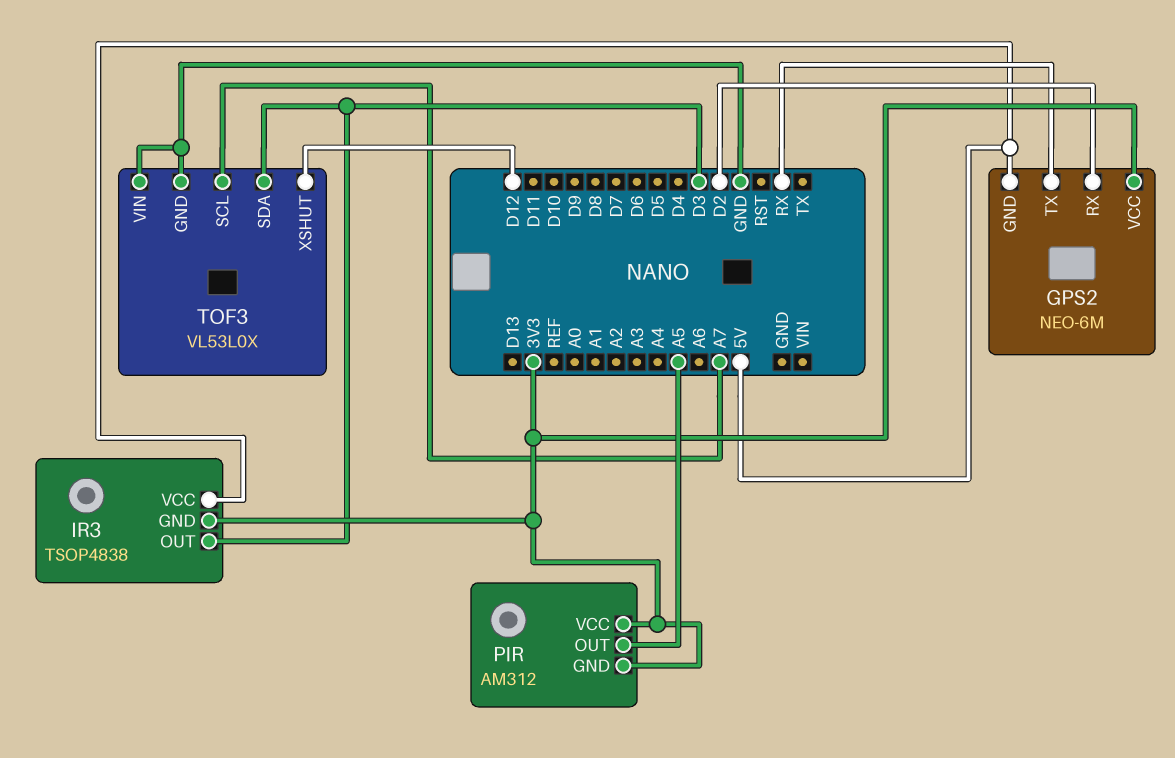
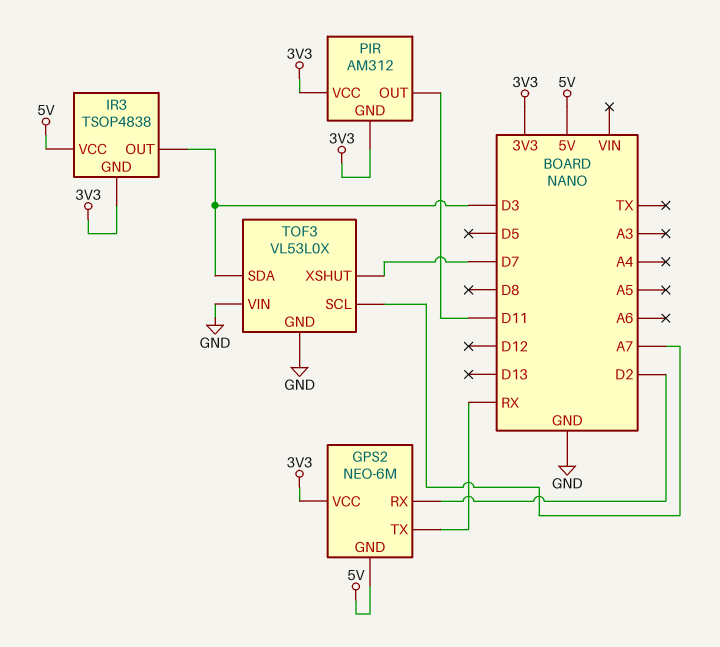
PIR pin OUT: A5 -> D11
TOF3 pin XSHUT: D12 -> D7

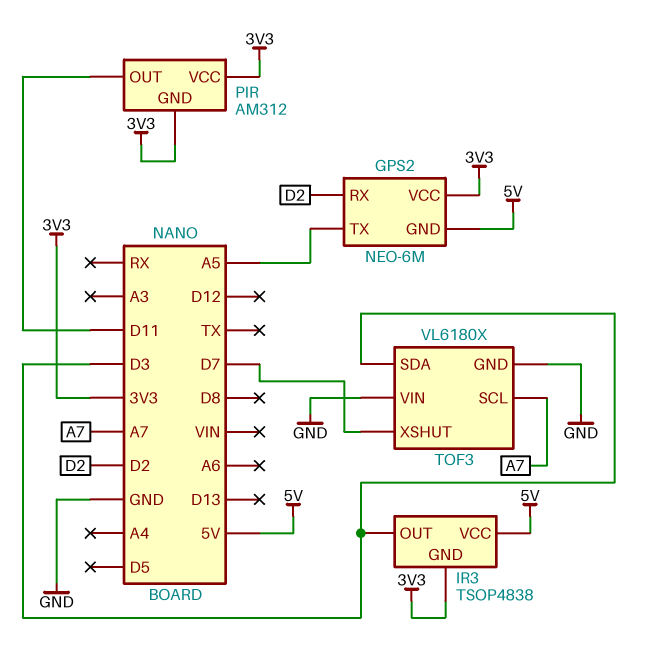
GPS2 pin TX: RX -> A5
TOF3: VL53L0X -> VL6180X

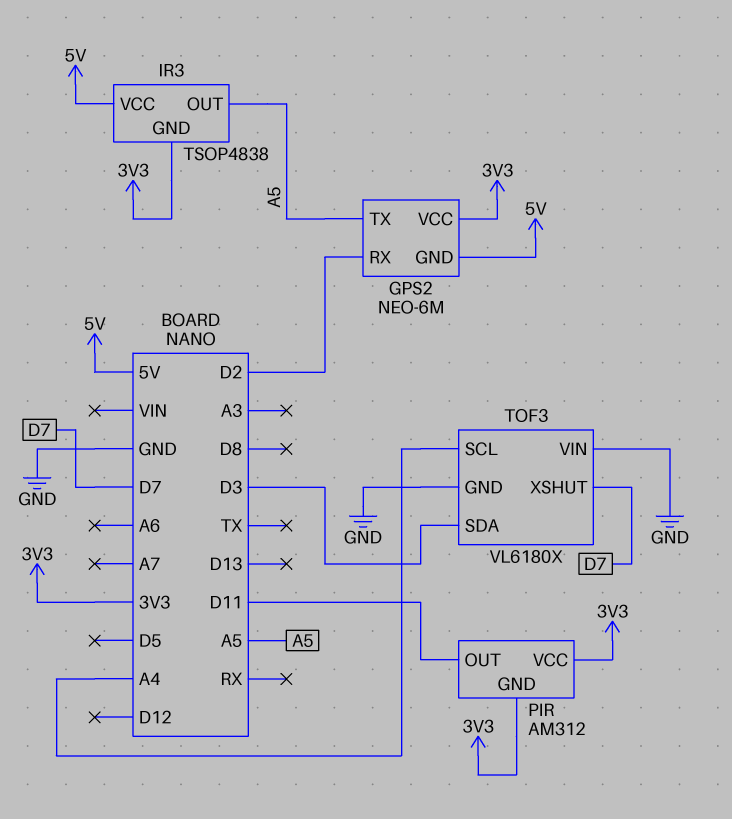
IR3 pin OUT: D3 -> A5
TOF3 pin SCL: A7 -> A4

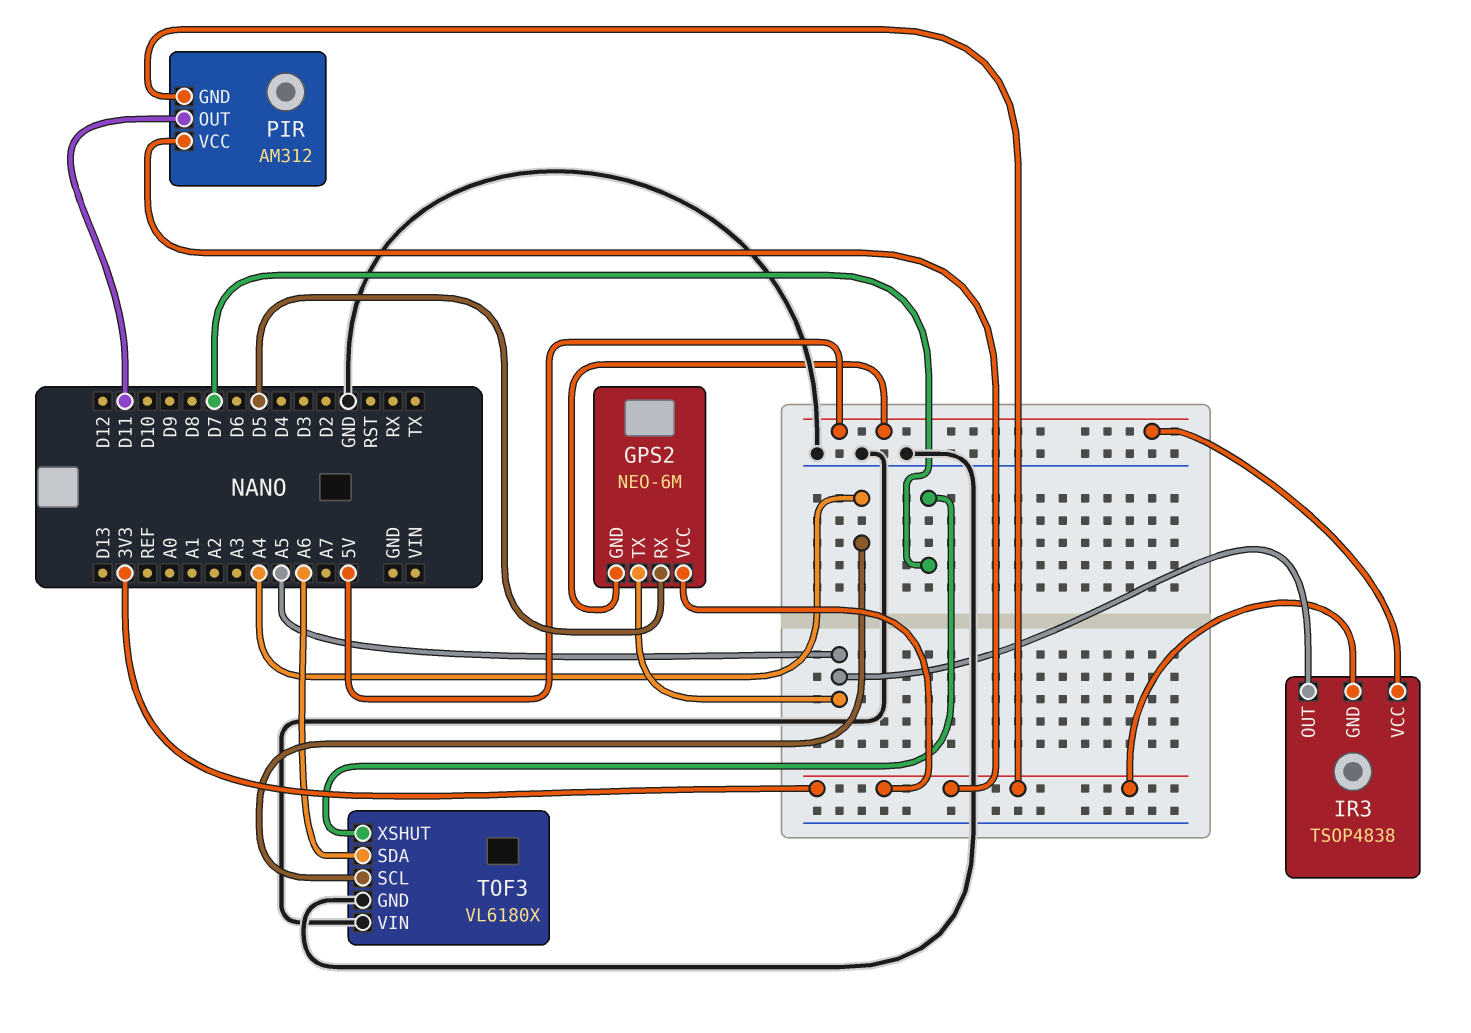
GPS2 pin RX: D2 -> D5
TOF3 pin SDA: D3 -> A6

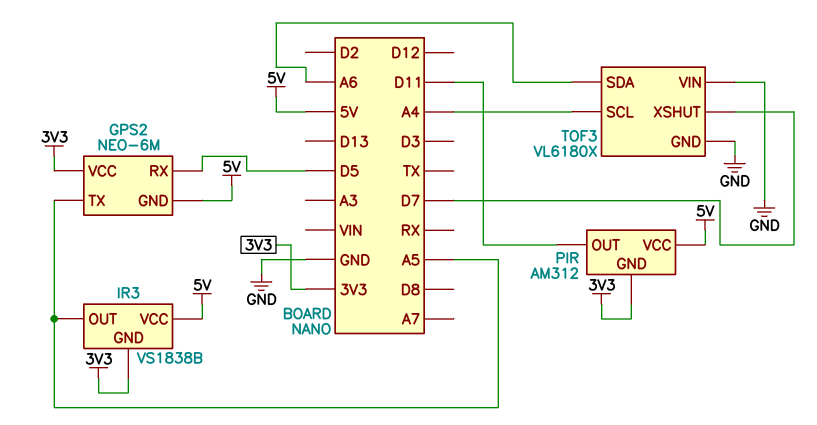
IR3: TSOP4838 -> VS1838B
PIR pin VCC: 3V3 -> 5V

